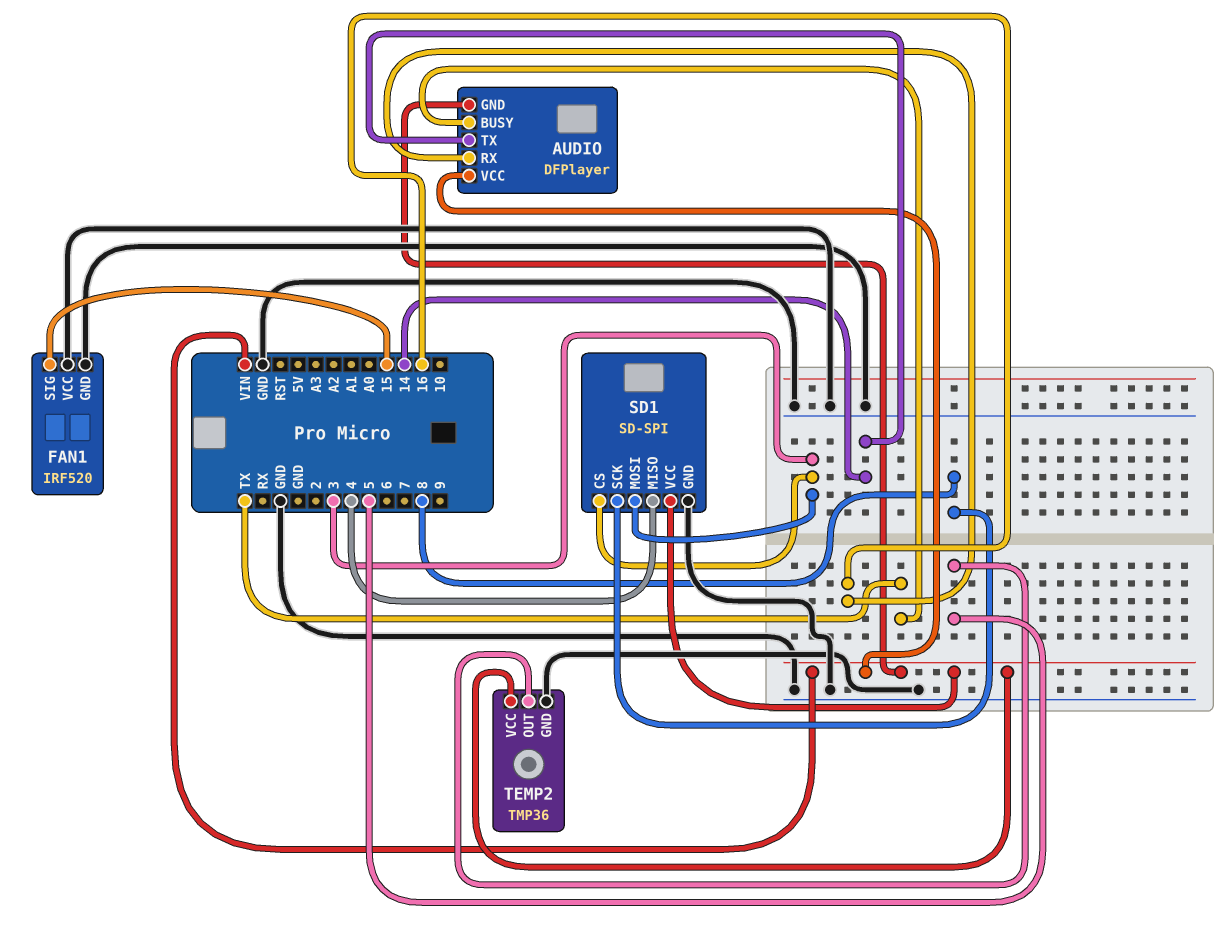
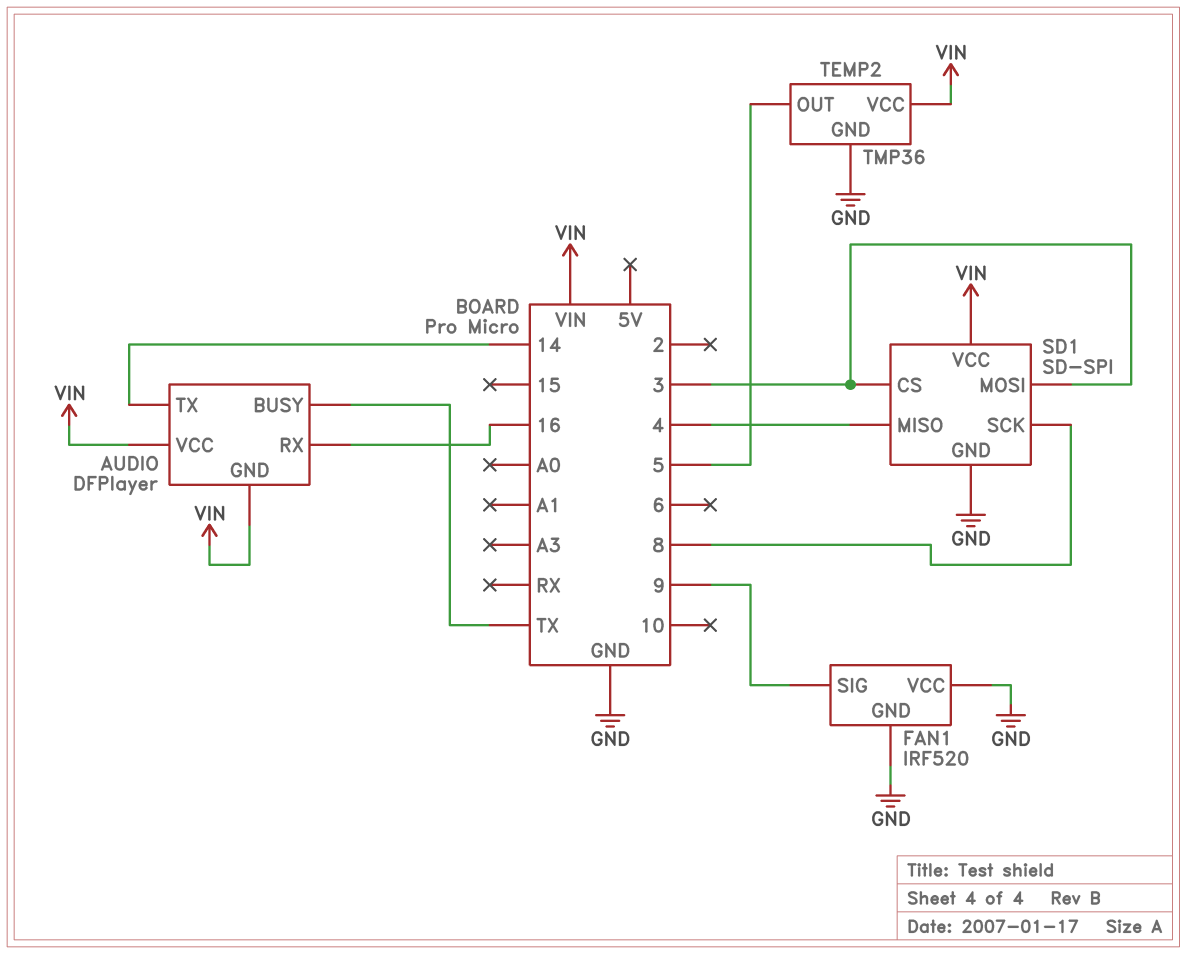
FAN1 pin SIG: 15 -> 9

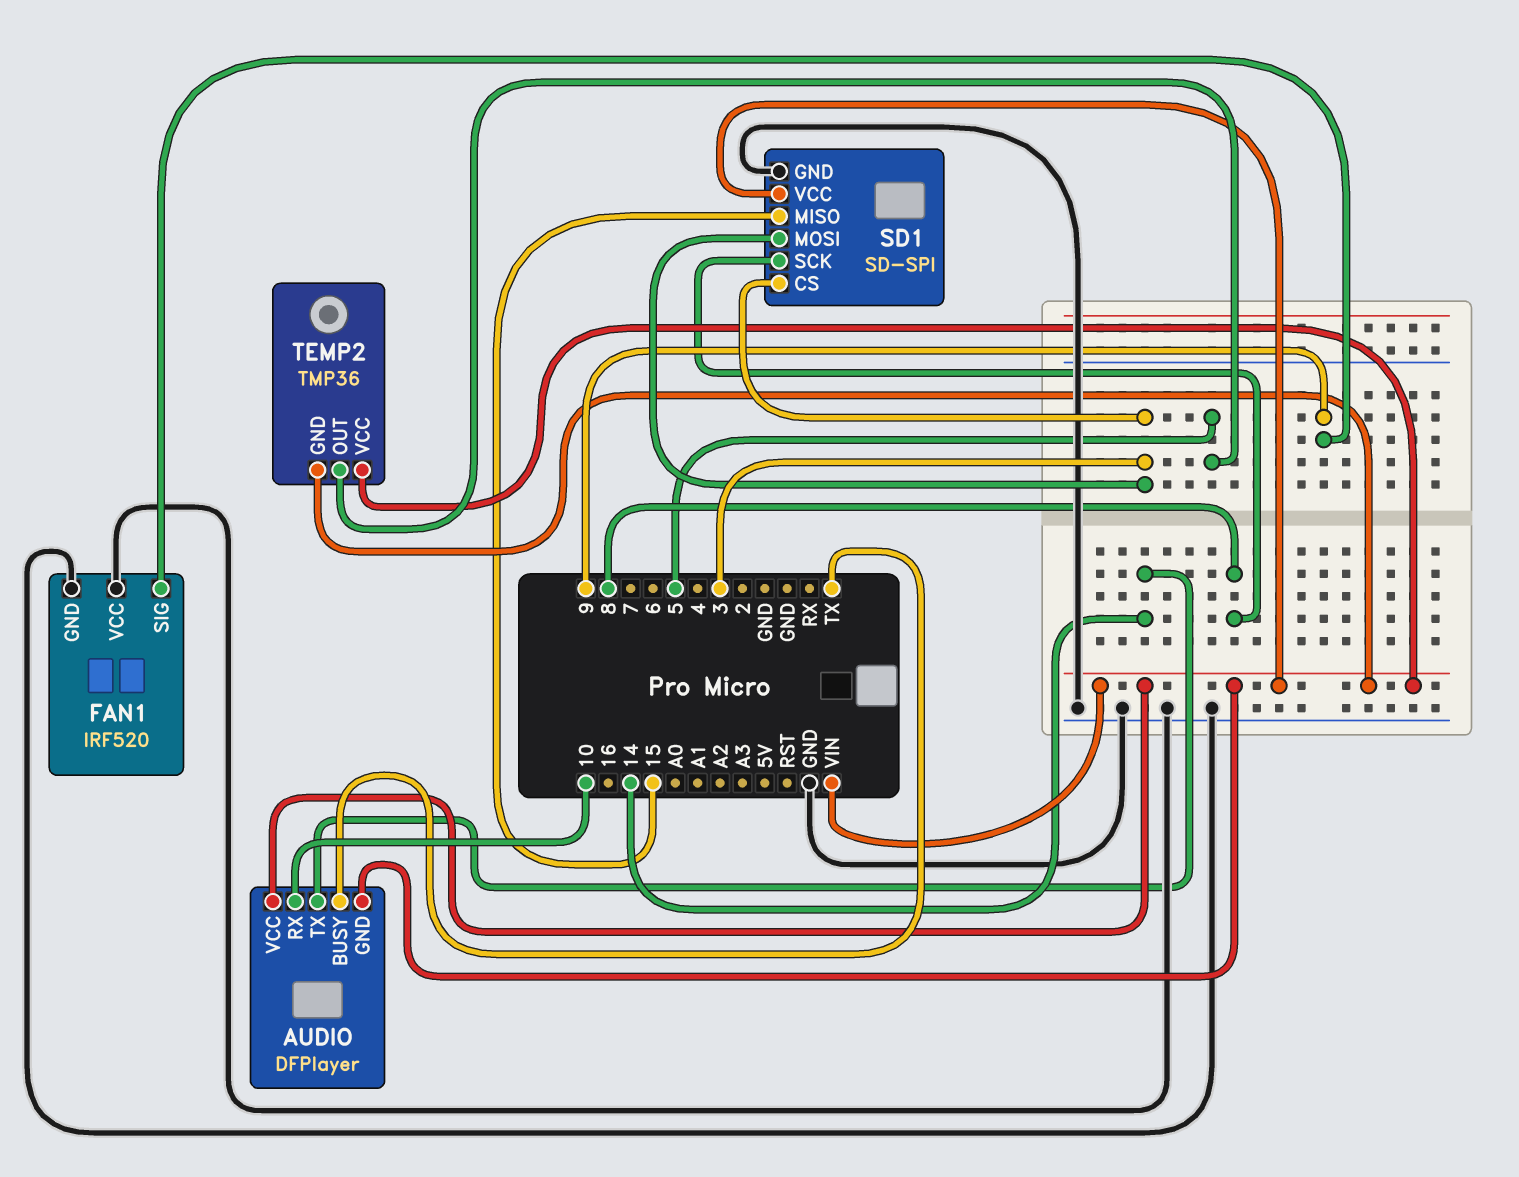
AUDIO pin RX: 16 -> 10
SD1 pin MISO: 4 -> 15
TEMP2 pin GND: GND -> VIN

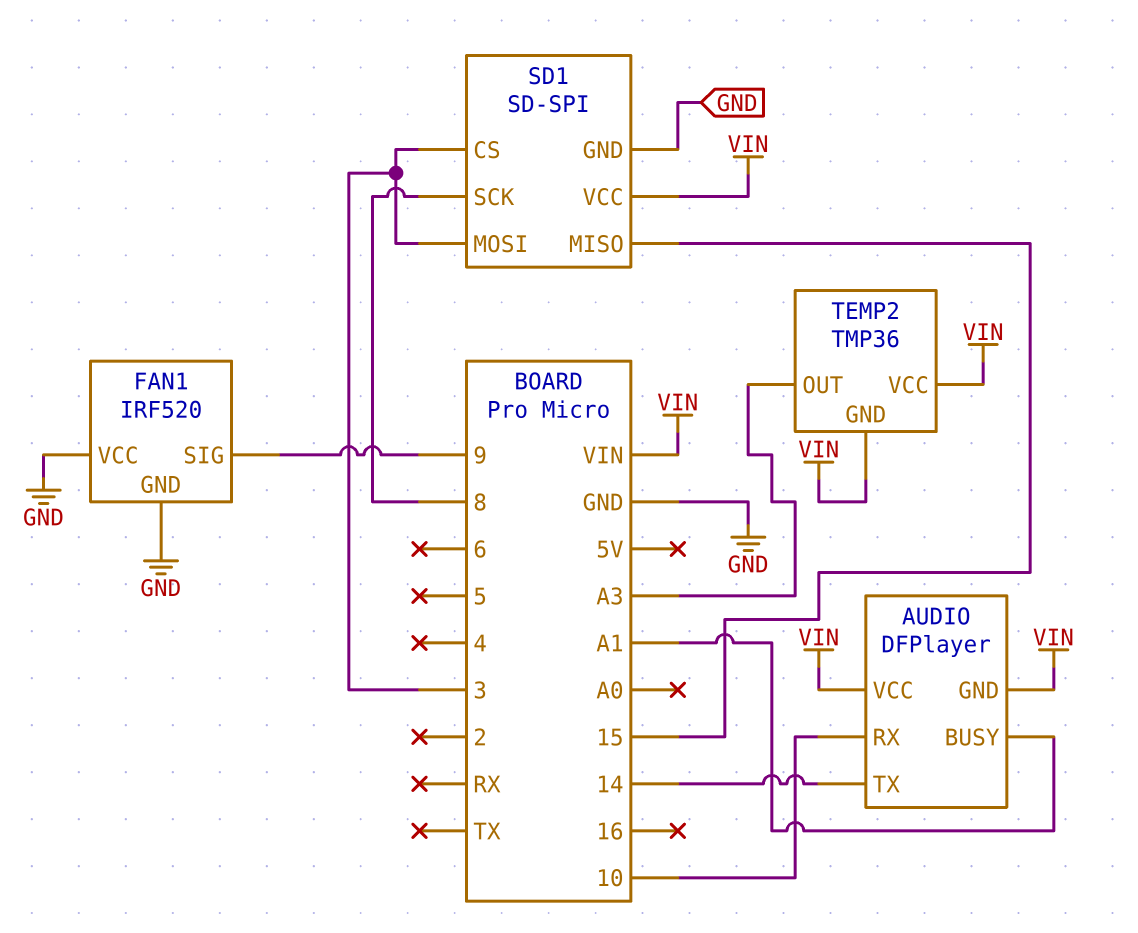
AUDIO pin BUSY: TX -> A1
TEMP2 pin OUT: 5 -> A3

